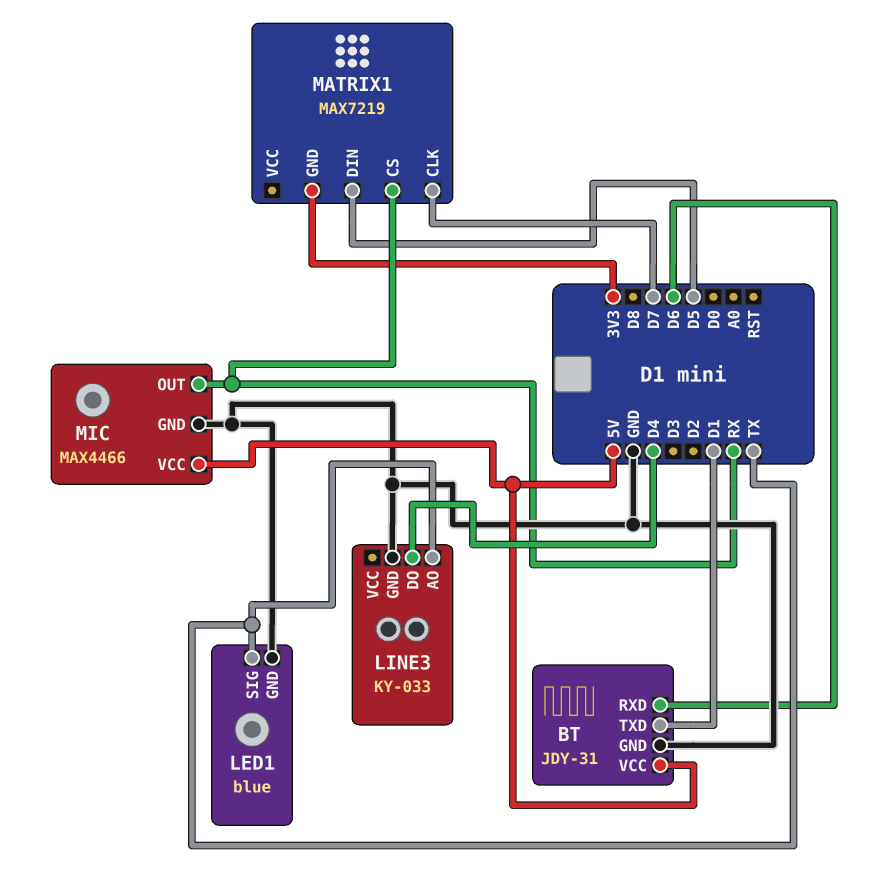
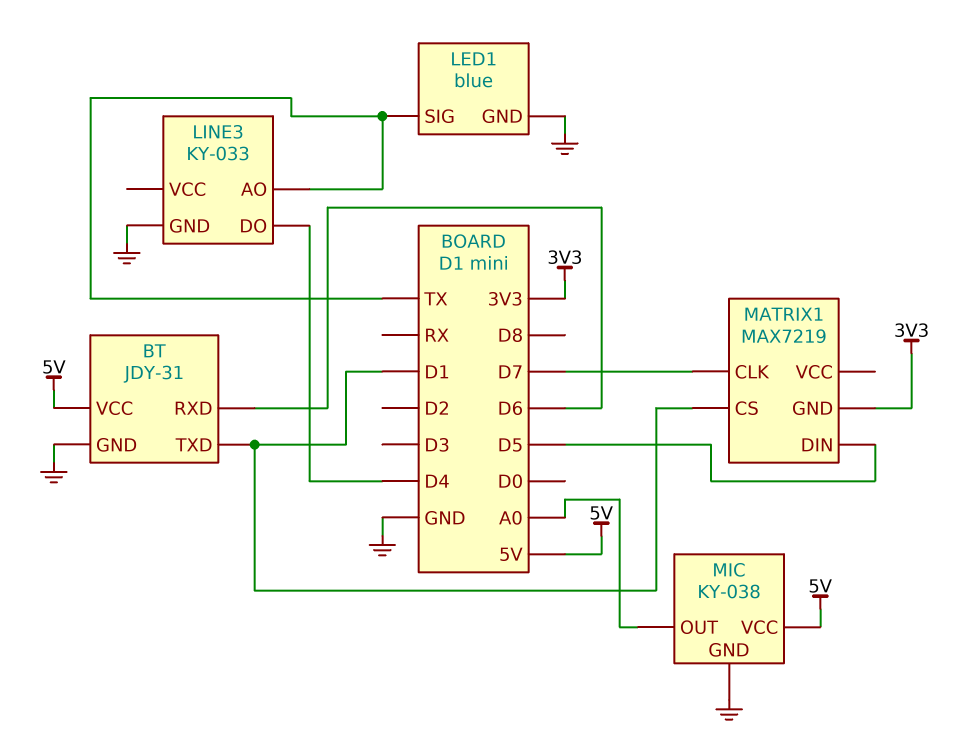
MATRIX1 pin CS: RX -> D1
MIC: MAX4466 -> KY-038
MIC pin OUT: RX -> A0

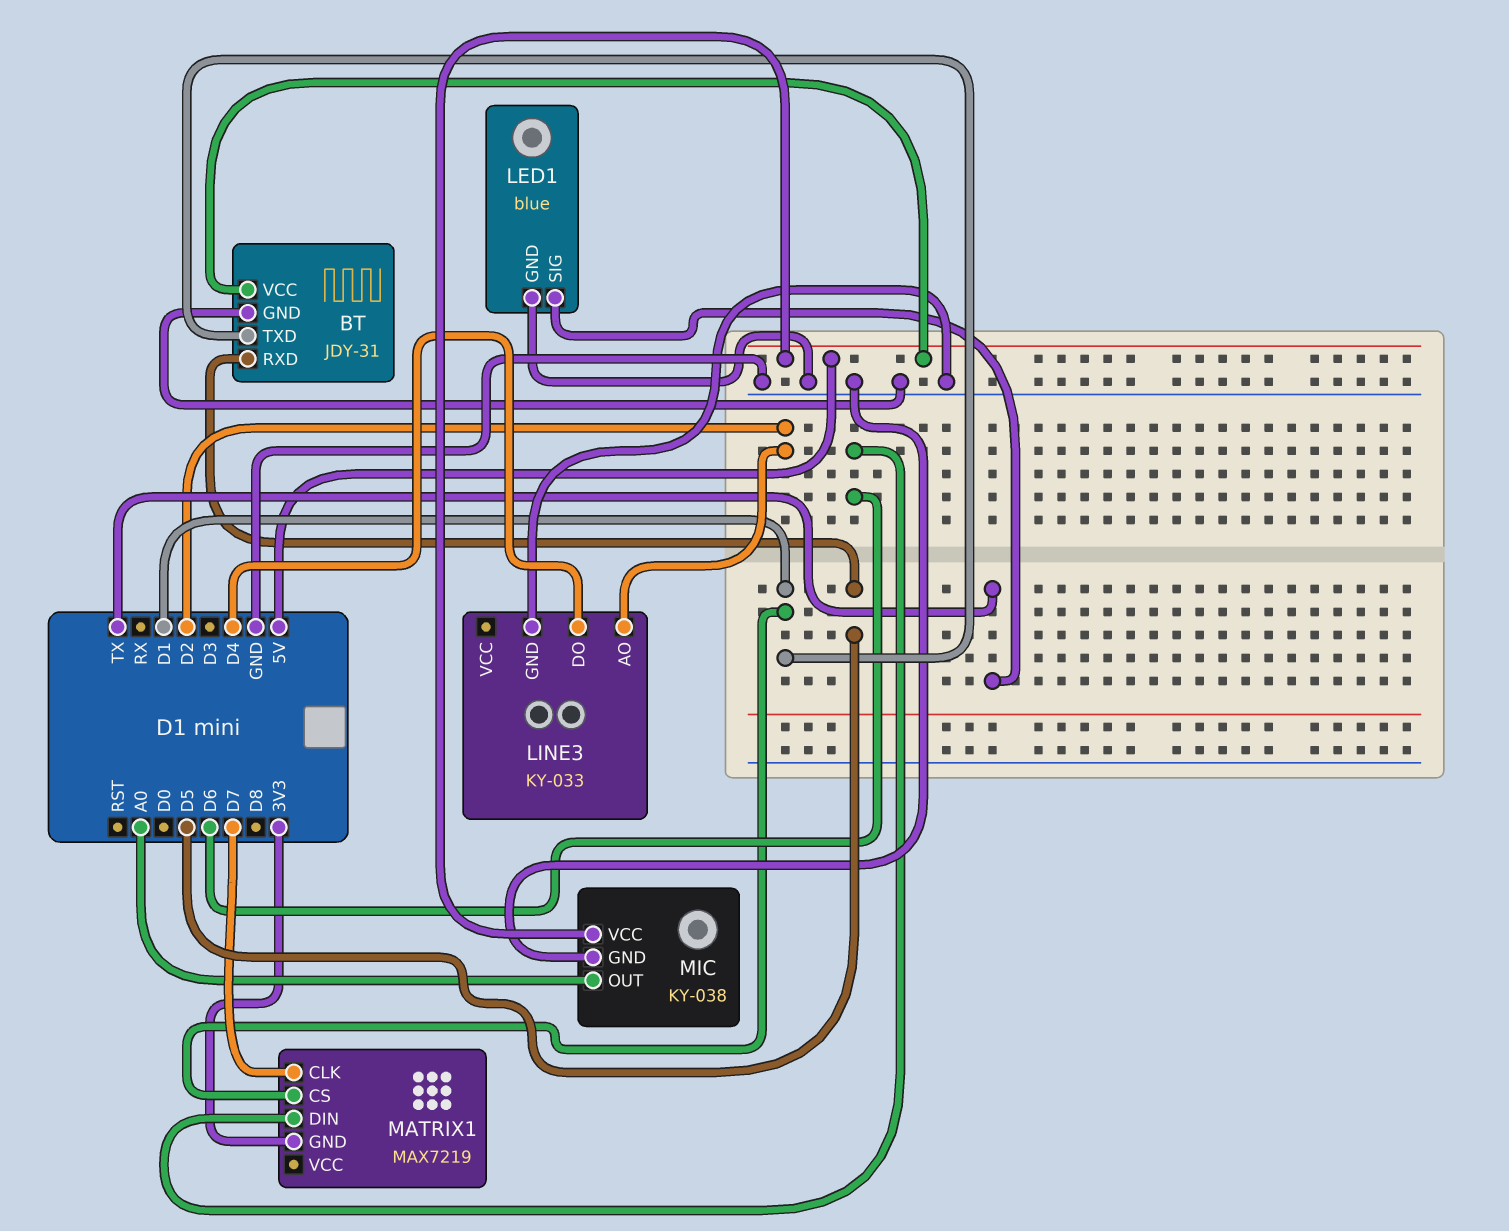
BT pin RXD: D6 -> D5
LINE3 pin AO: TX -> D2
MATRIX1 pin DIN: D5 -> D6

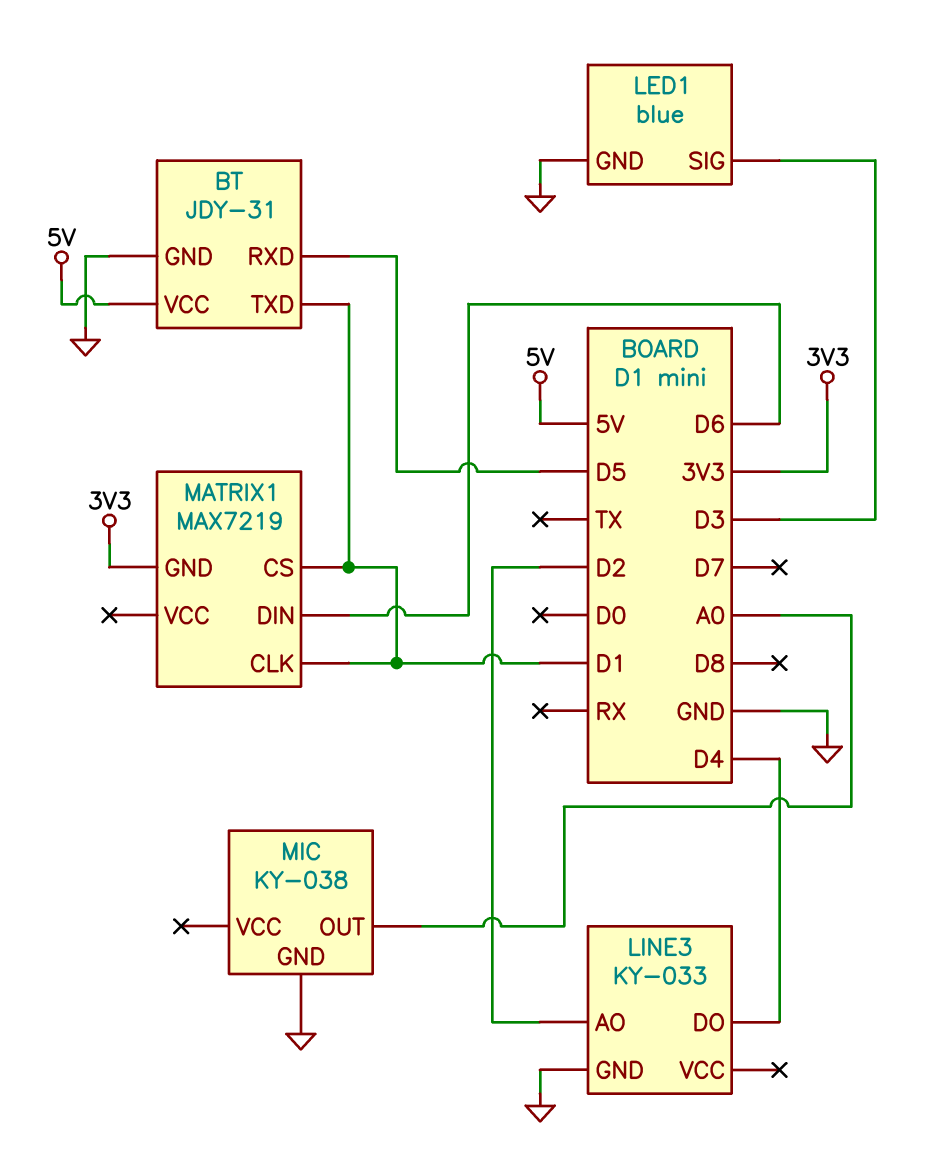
LED1 pin SIG: TX -> D3
MATRIX1 pin CLK: D7 -> D1
MIC pin VCC: 5V -> none

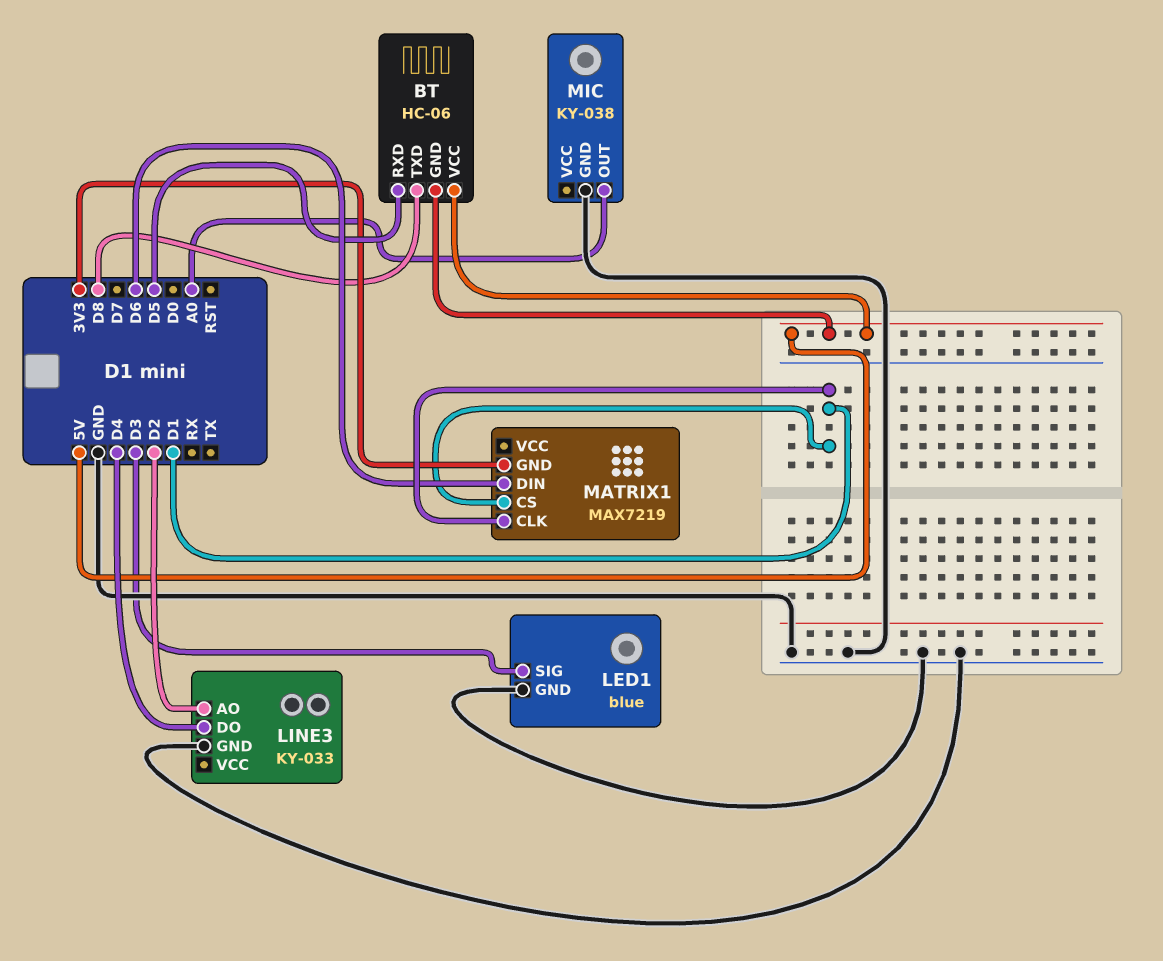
BT: JDY-31 -> HC-06
BT pin GND: GND -> 5V
BT pin TXD: D1 -> D8

